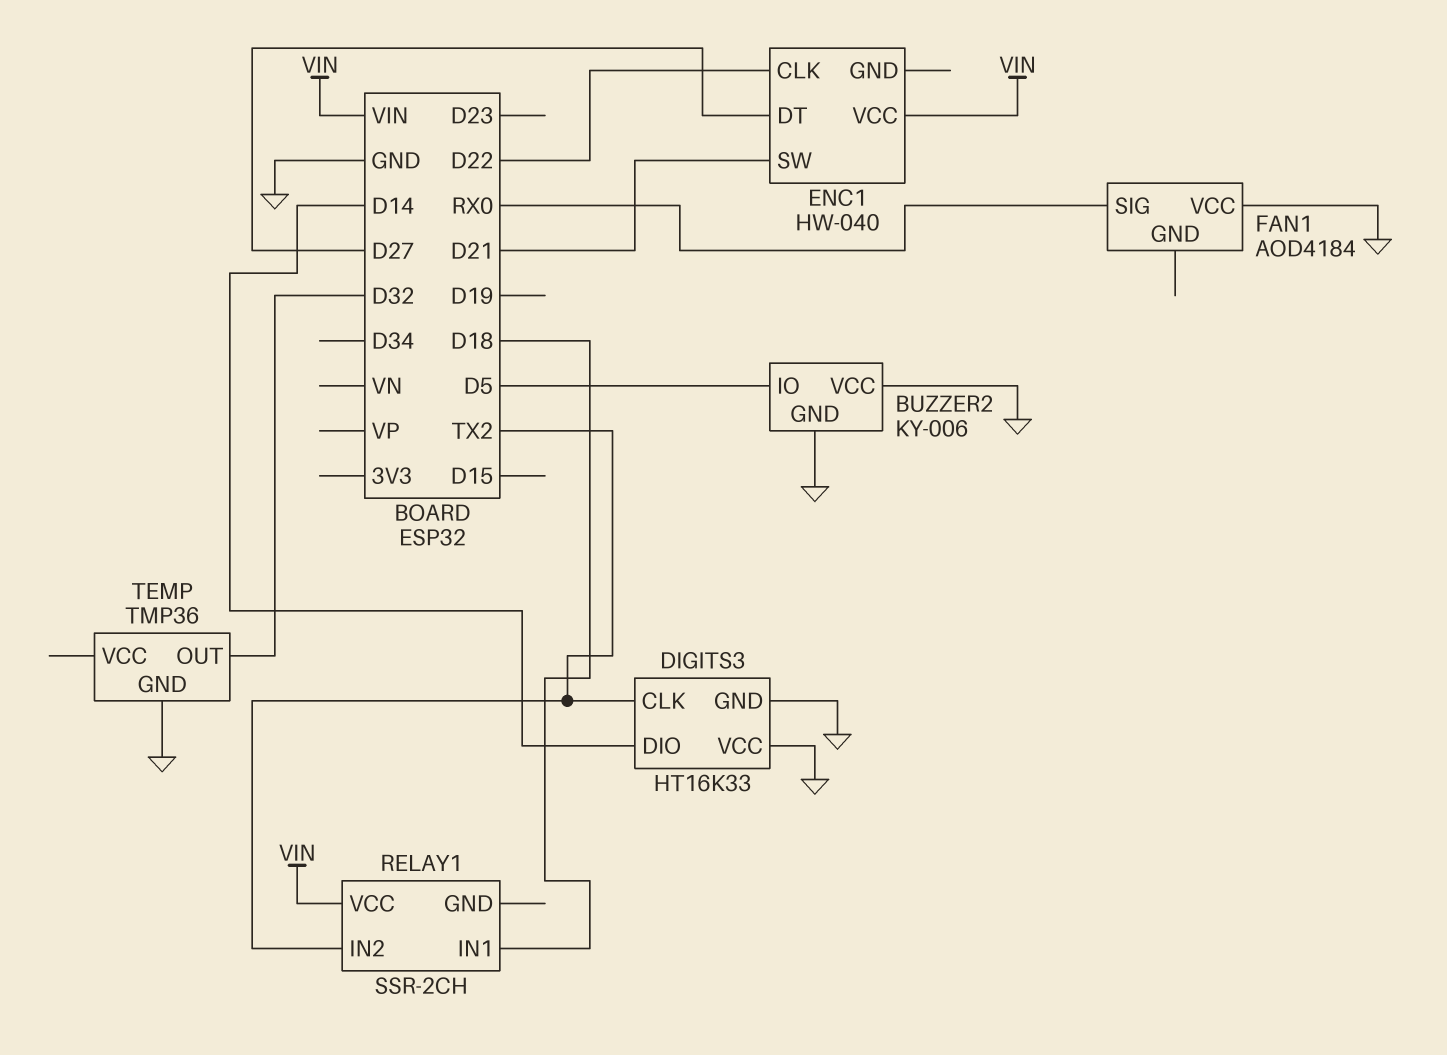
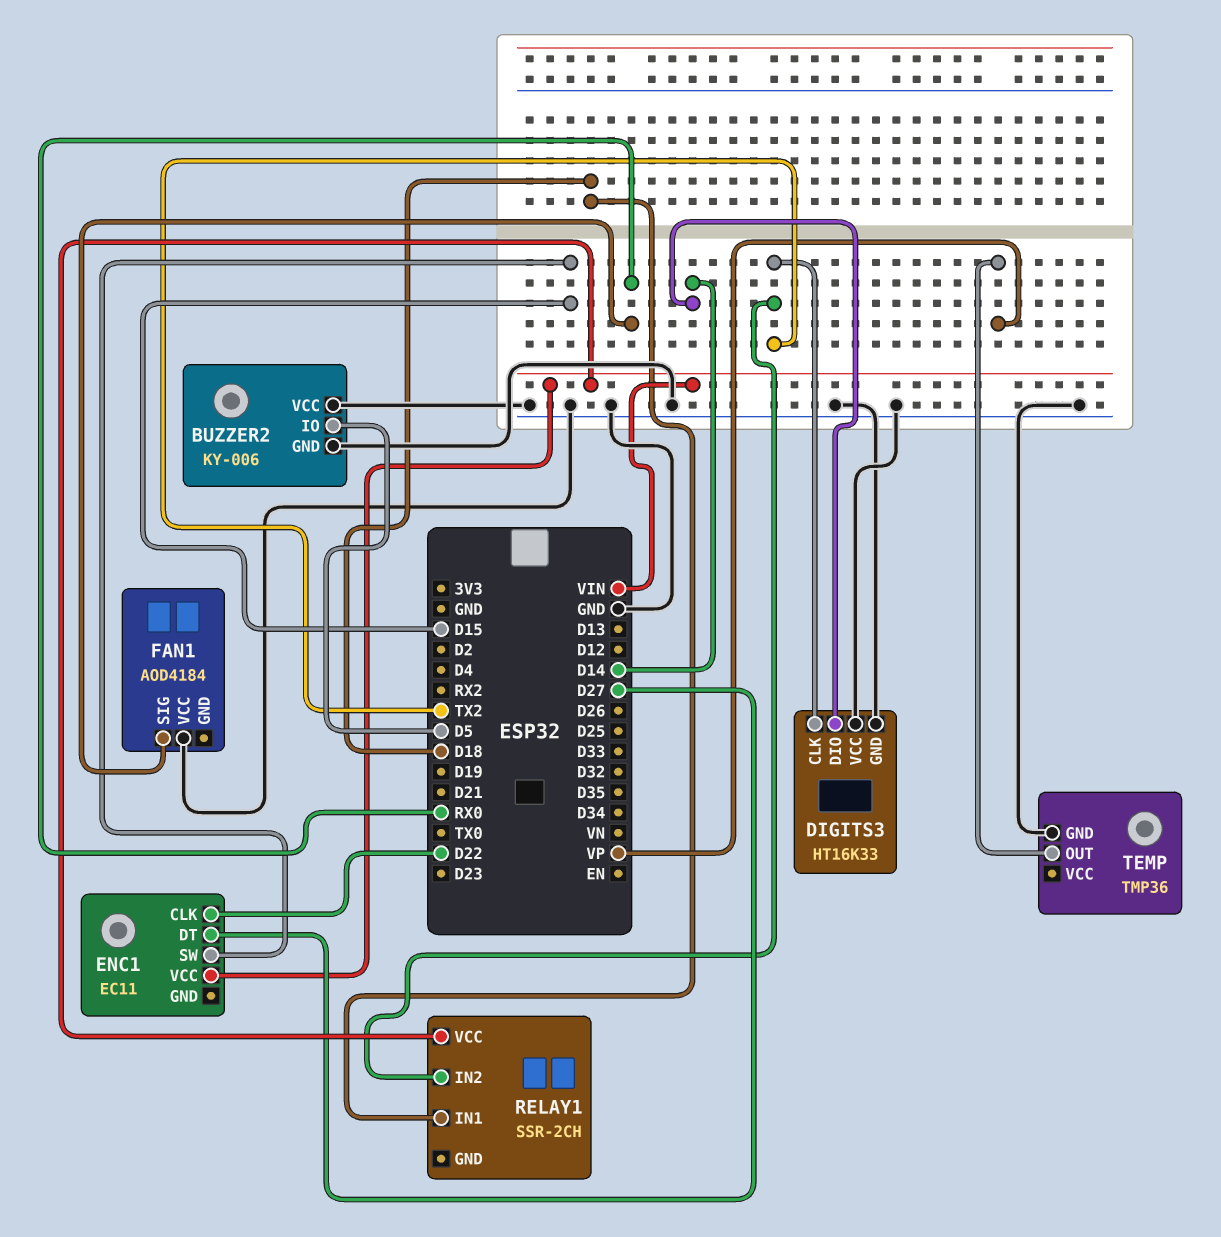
ENC1: HW-040 -> EC11
ENC1 pin SW: D21 -> D15
TEMP pin OUT: D32 -> VP

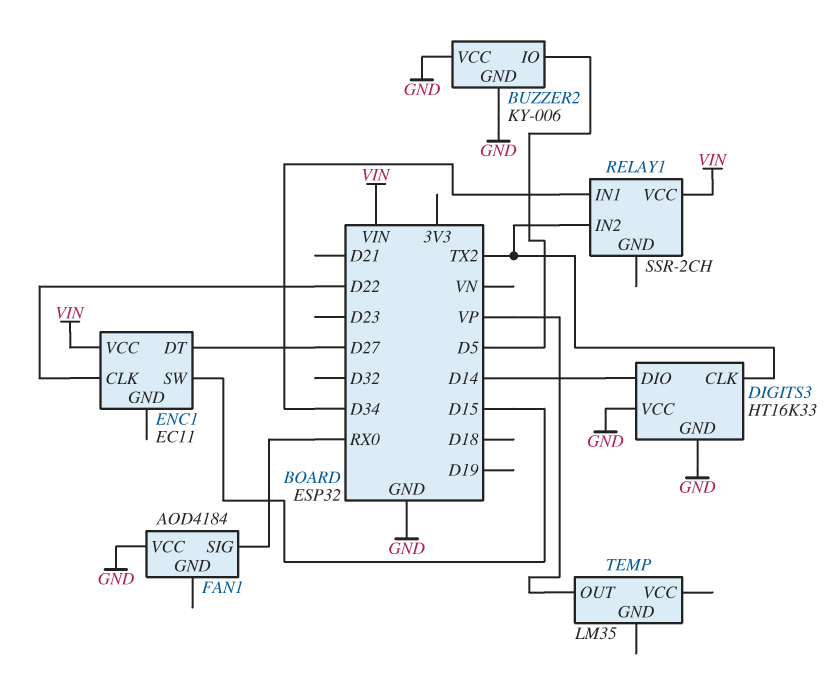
RELAY1 pin IN1: D18 -> D34
TEMP: TMP36 -> LM35
TEMP pin GND: GND -> none

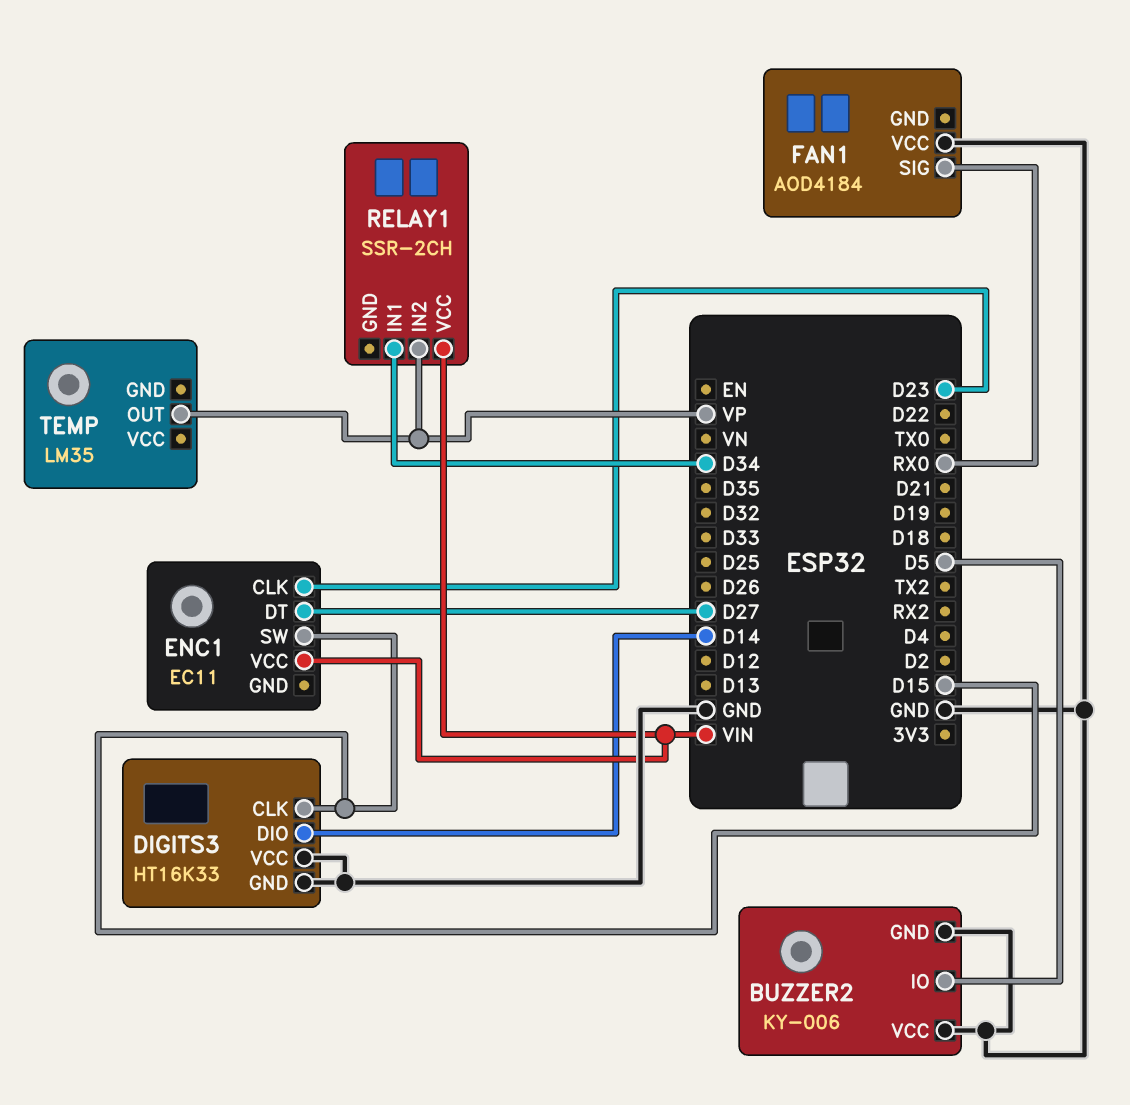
DIGITS3 pin CLK: TX2 -> D15
ENC1 pin CLK: D22 -> D23
RELAY1 pin IN2: TX2 -> VP

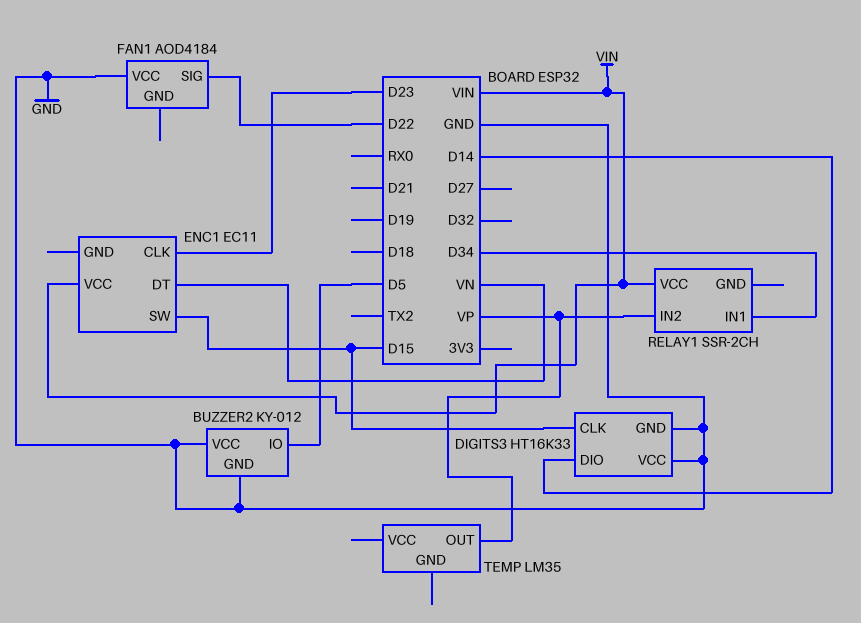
BUZZER2: KY-006 -> KY-012
ENC1 pin DT: D27 -> VN
FAN1 pin SIG: RX0 -> D22

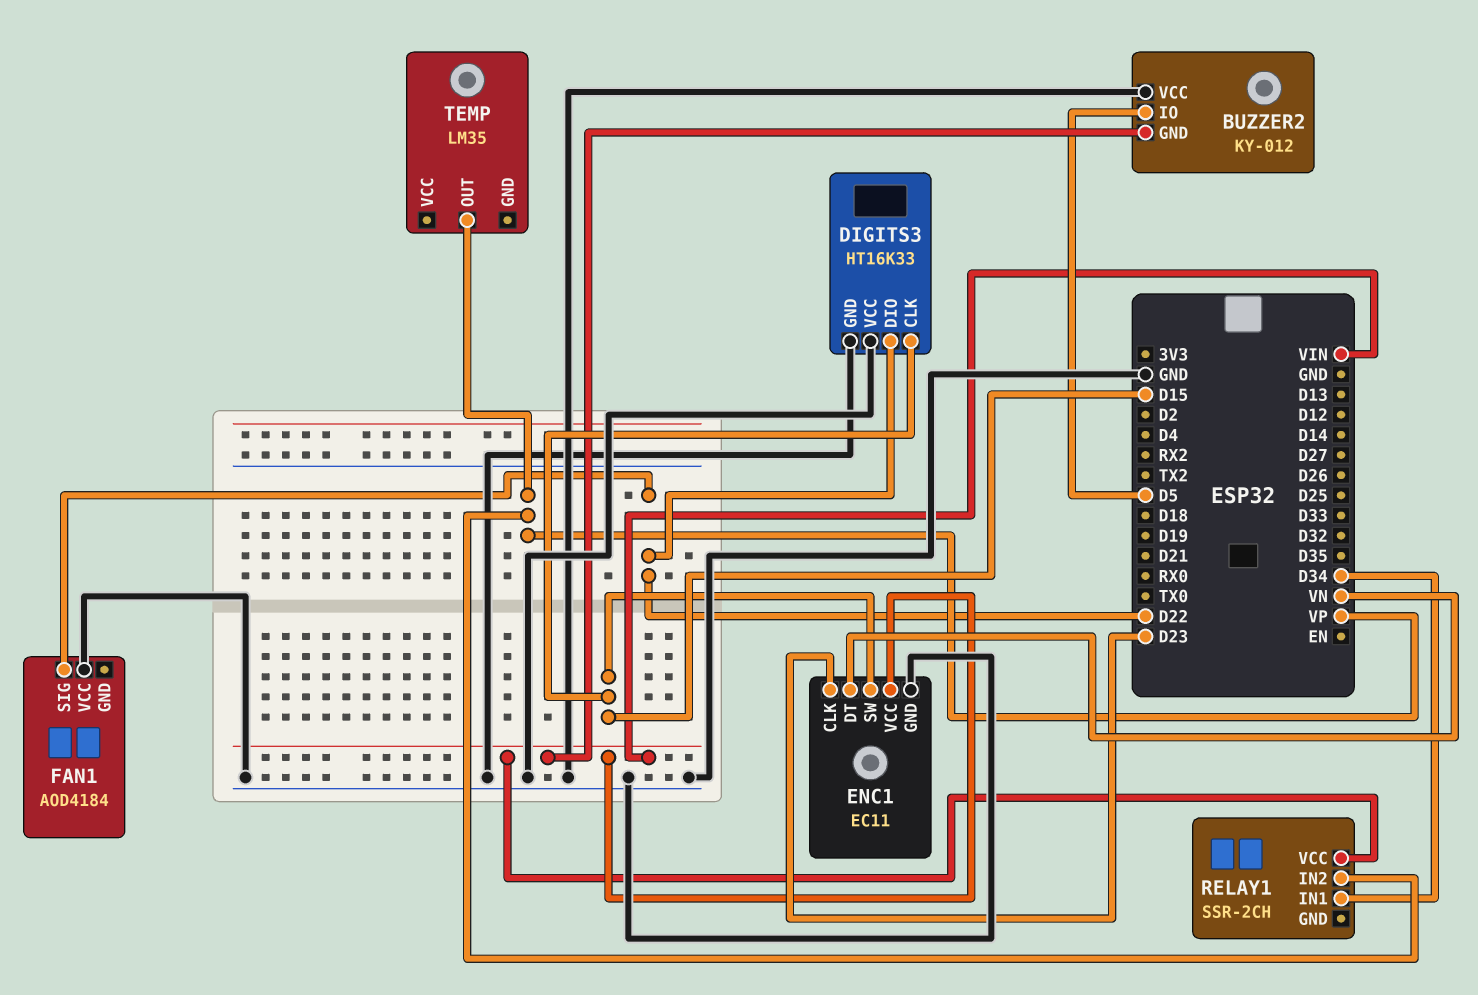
BUZZER2 pin GND: GND -> VIN
DIGITS3 pin DIO: D14 -> D22
ENC1 pin GND: none -> GND

